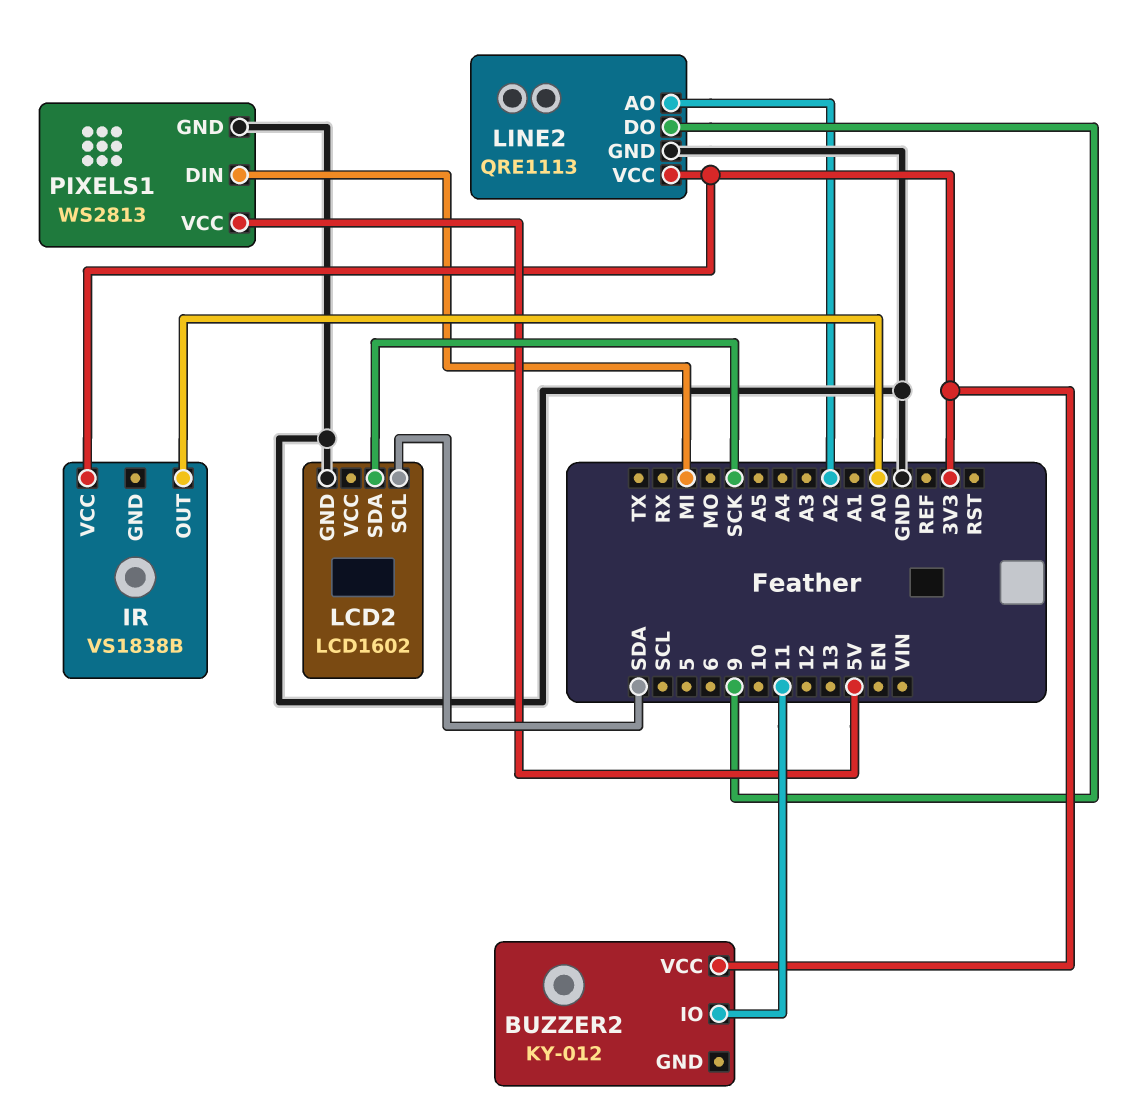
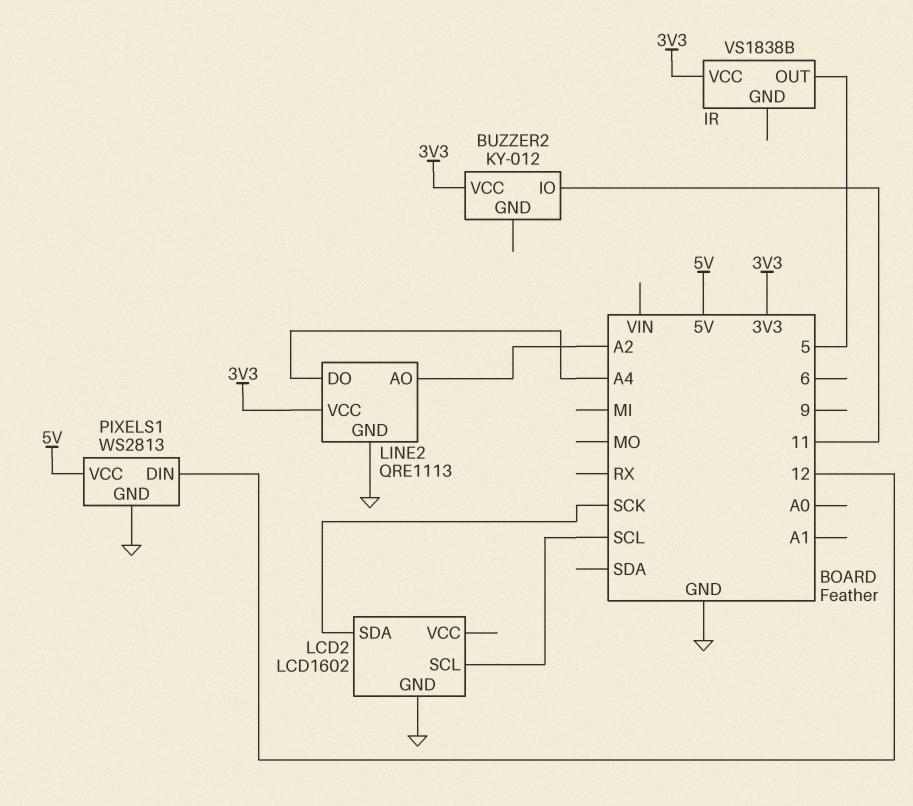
IR pin OUT: A0 -> 5
LCD2 pin SCL: SDA -> SCL
LINE2 pin DO: 9 -> A4
PIXELS1 pin DIN: MI -> 12

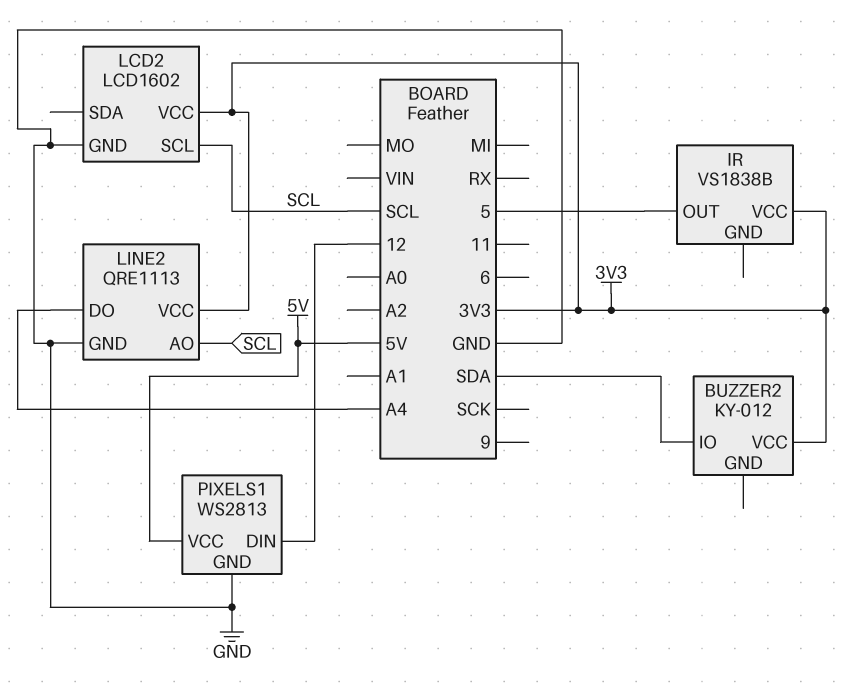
BUZZER2 pin IO: 11 -> SDA
LCD2 pin SDA: SCK -> none
LCD2 pin VCC: none -> 3V3
LINE2 pin AO: A2 -> SCL

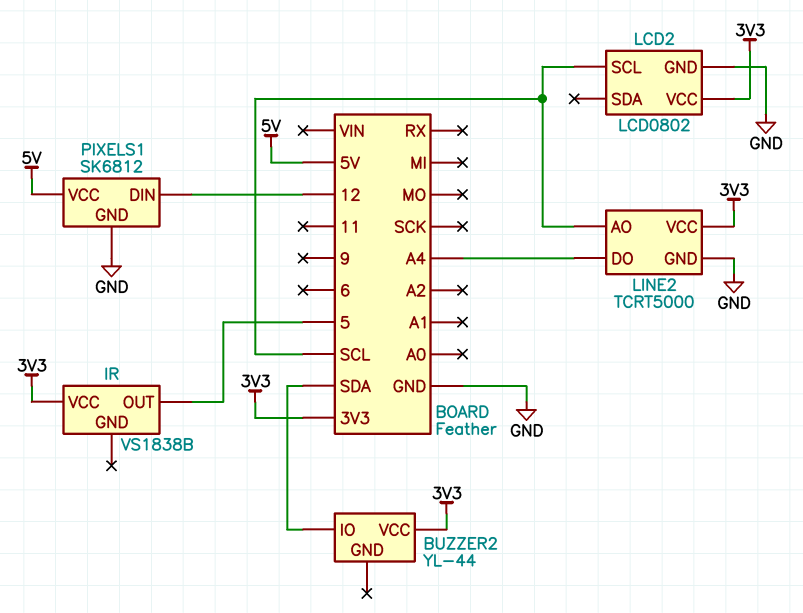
BUZZER2: KY-012 -> YL-44
LCD2: LCD1602 -> LCD0802
LINE2: QRE1113 -> TCRT5000
PIXELS1: WS2813 -> SK6812

